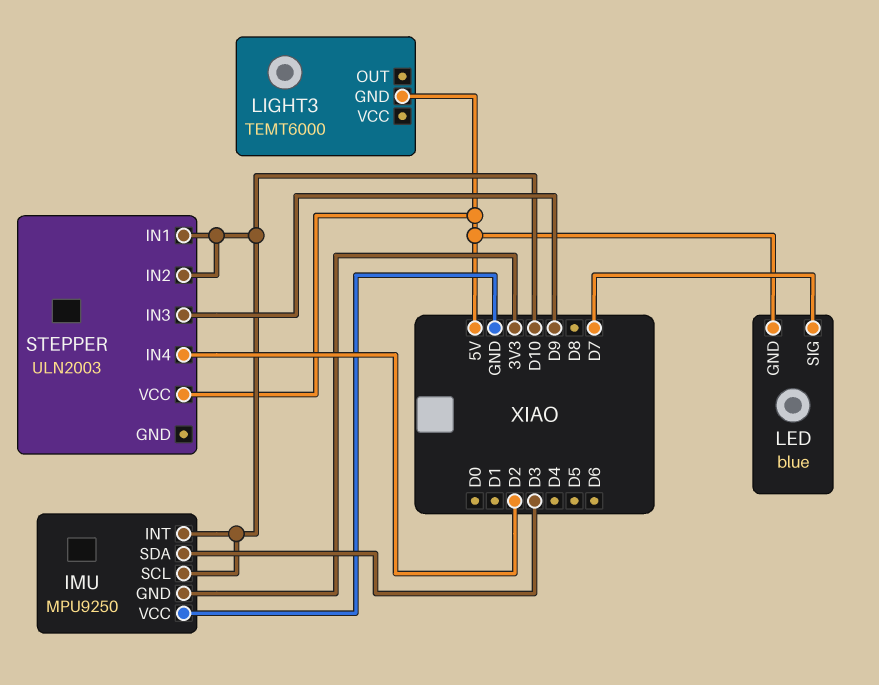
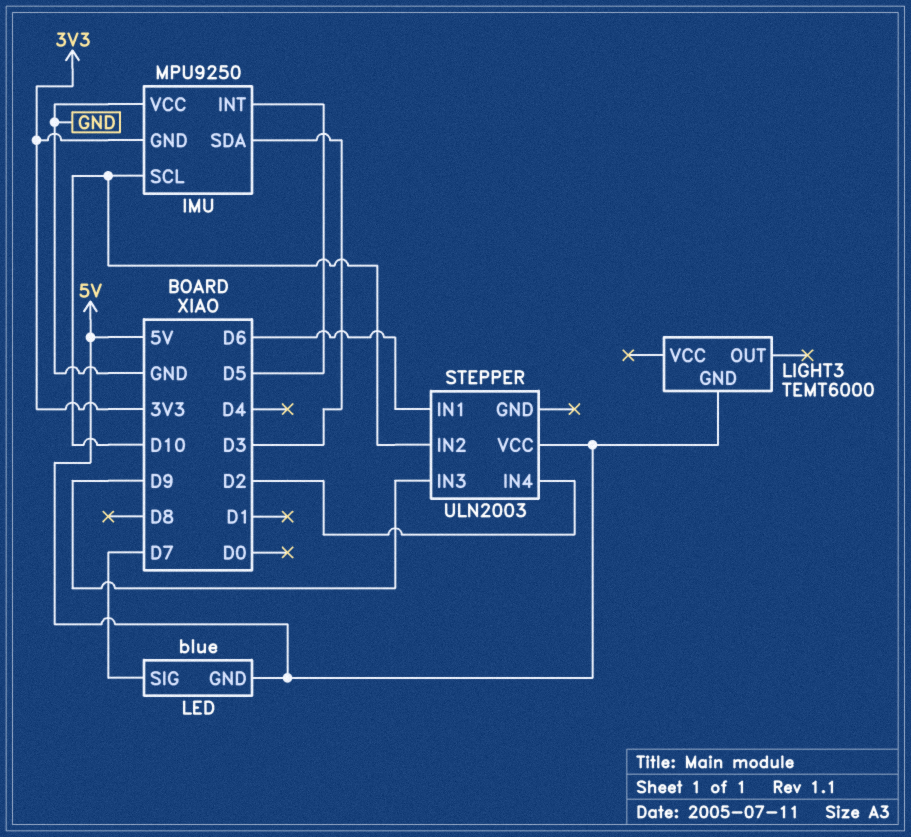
IMU pin INT: D10 -> D5
STEPPER pin IN1: D10 -> D6

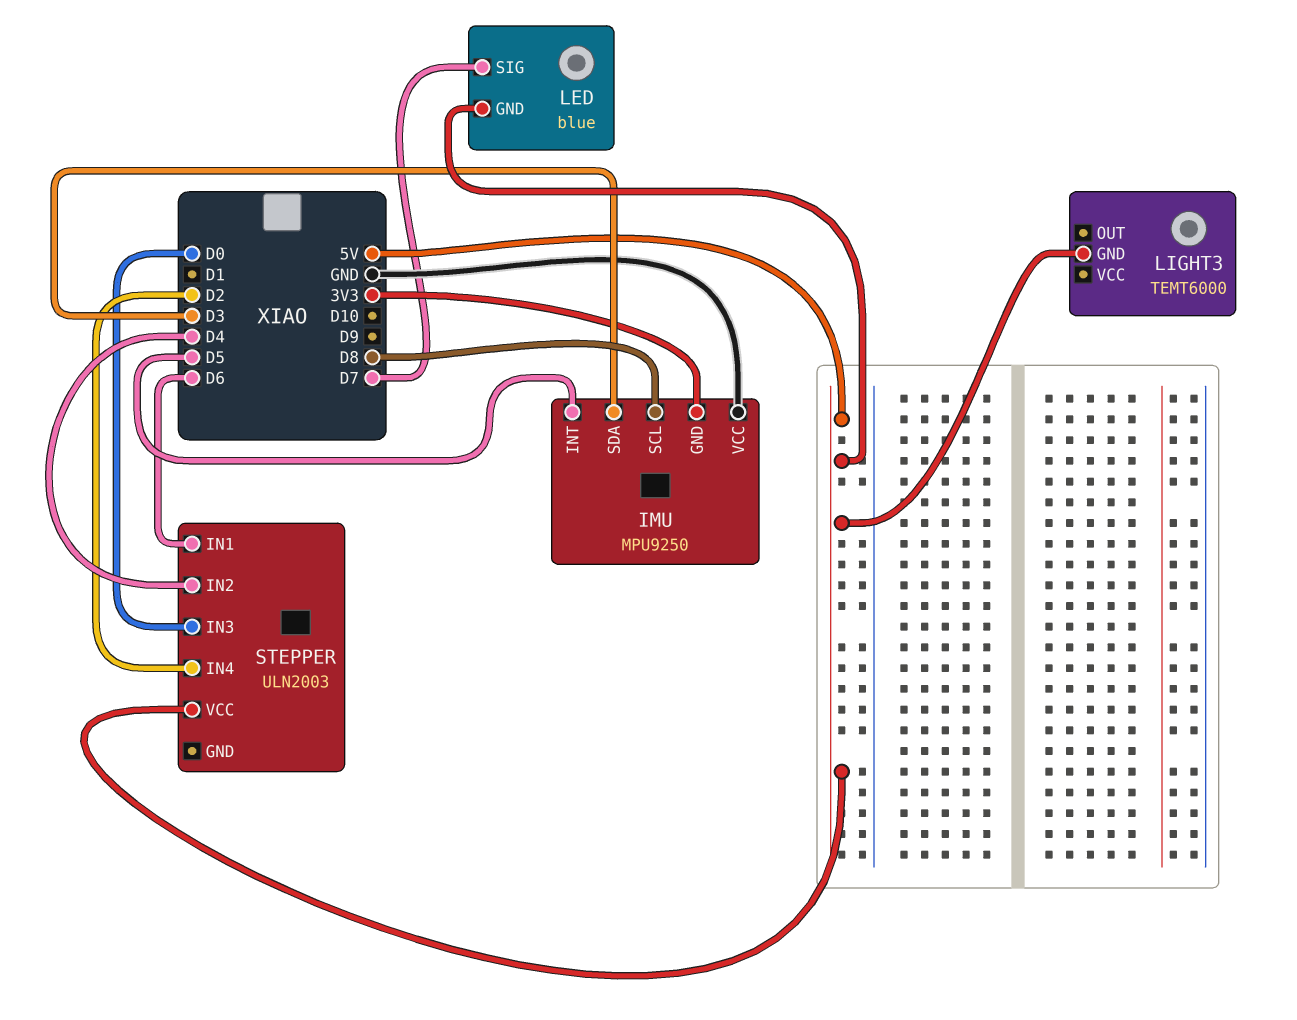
IMU pin SCL: D10 -> D8
STEPPER pin IN2: D10 -> D4
STEPPER pin IN3: D9 -> D0

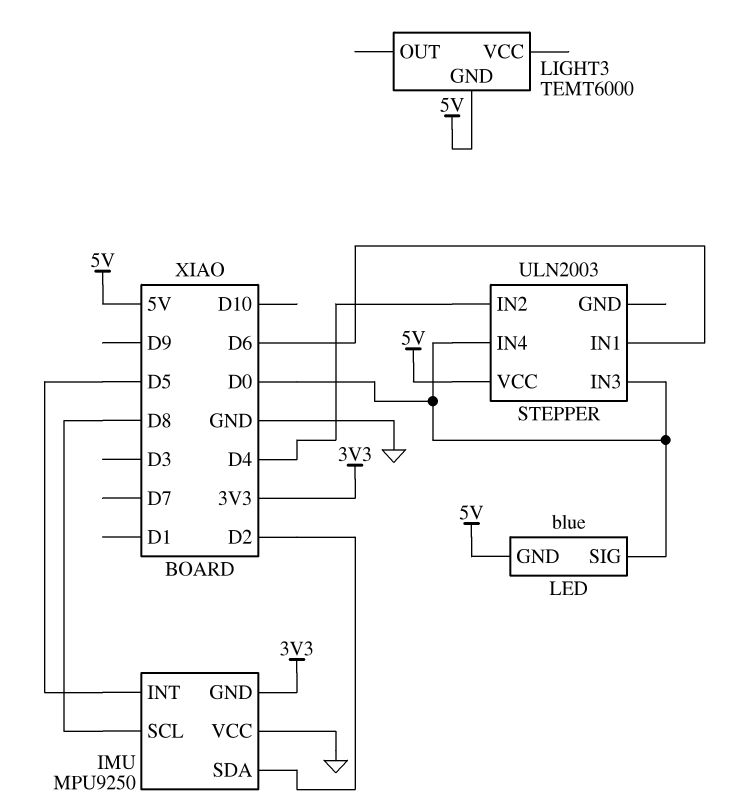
IMU pin SDA: D3 -> D2
LED pin SIG: D7 -> D0
STEPPER pin IN4: D2 -> D0

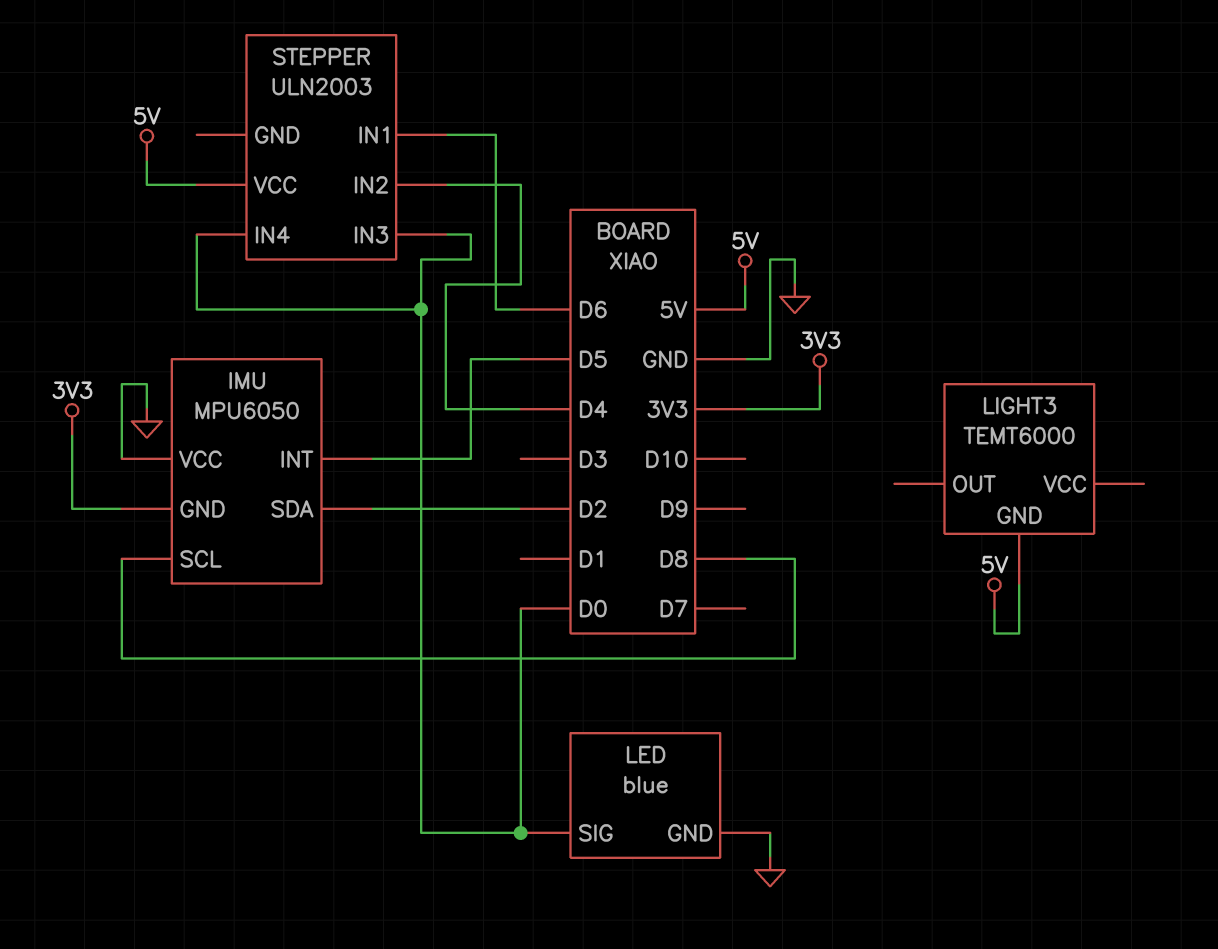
IMU: MPU9250 -> MPU6050
LED pin GND: 5V -> GND

